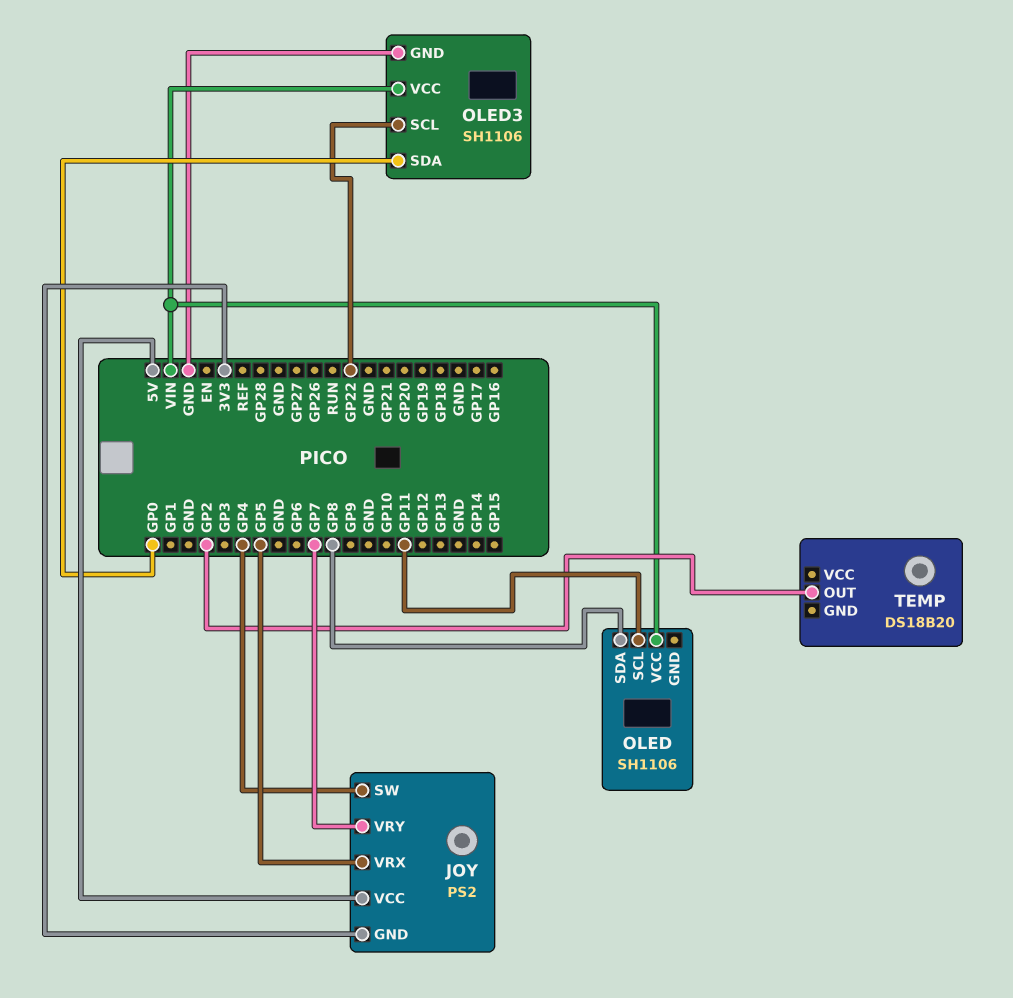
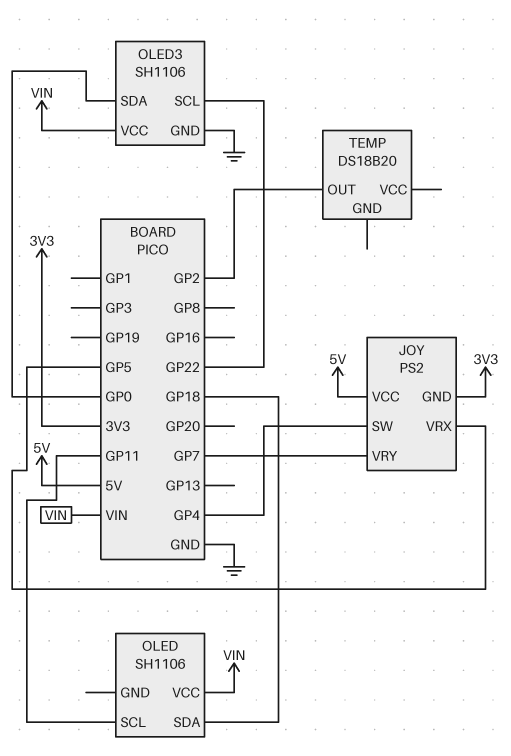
OLED pin SDA: GP8 -> GP18

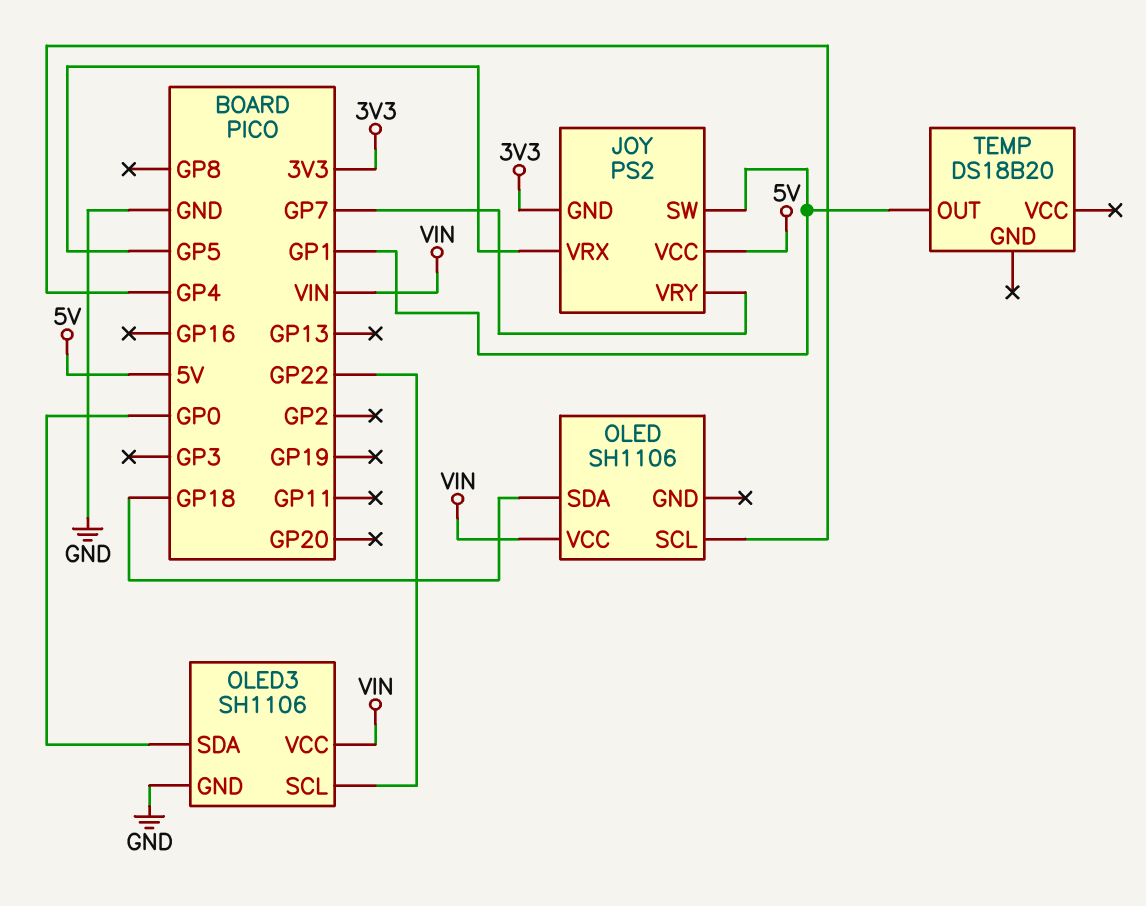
JOY pin SW: GP4 -> GP1
OLED pin SCL: GP11 -> GP4
TEMP pin OUT: GP2 -> GP1

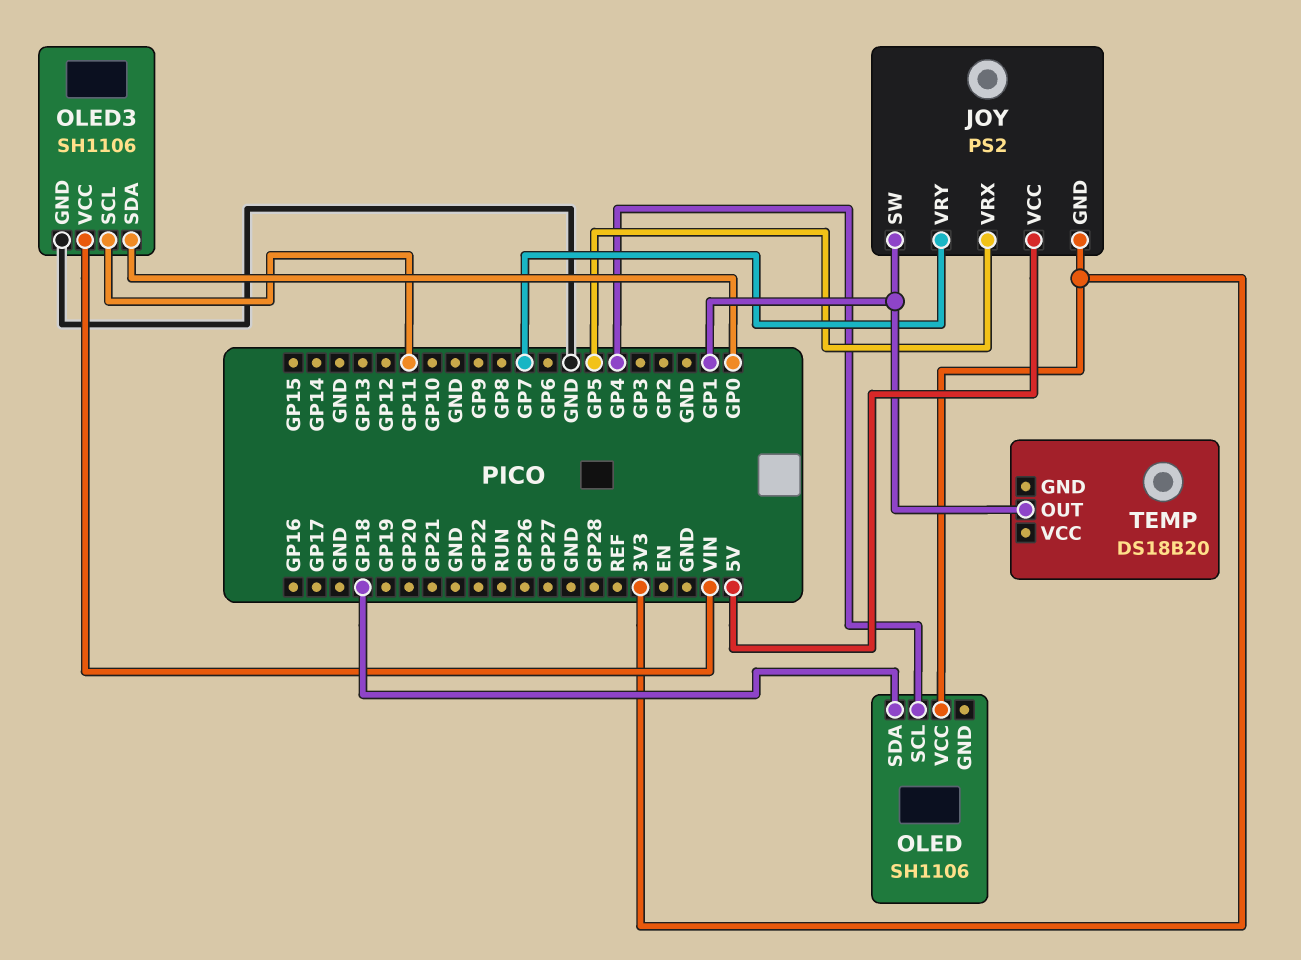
OLED pin VCC: VIN -> 3V3
OLED3 pin SCL: GP22 -> GP11

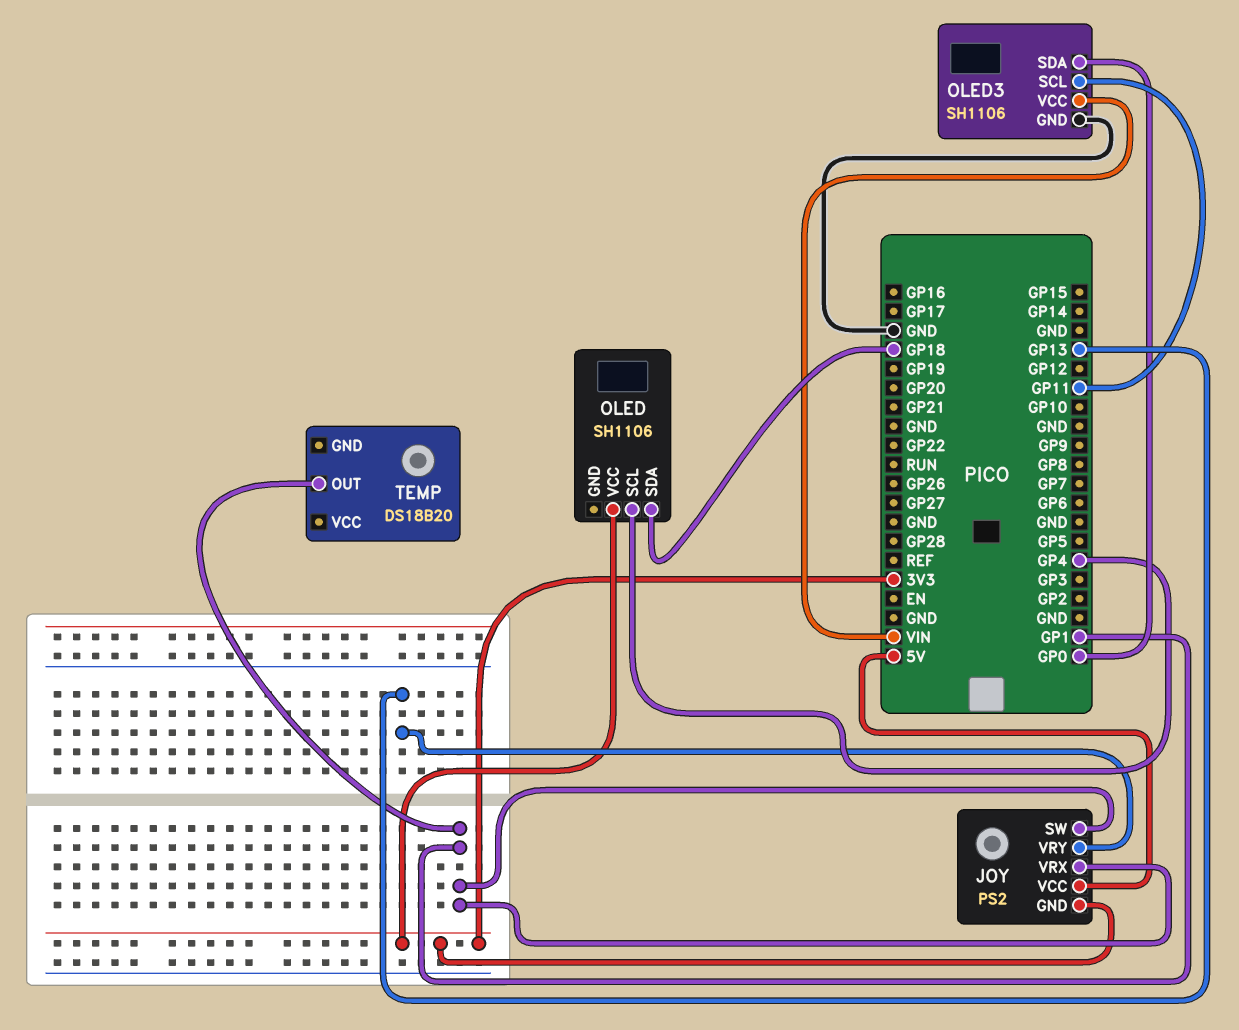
JOY pin VRX: GP5 -> GP1
JOY pin VRY: GP7 -> GP13

